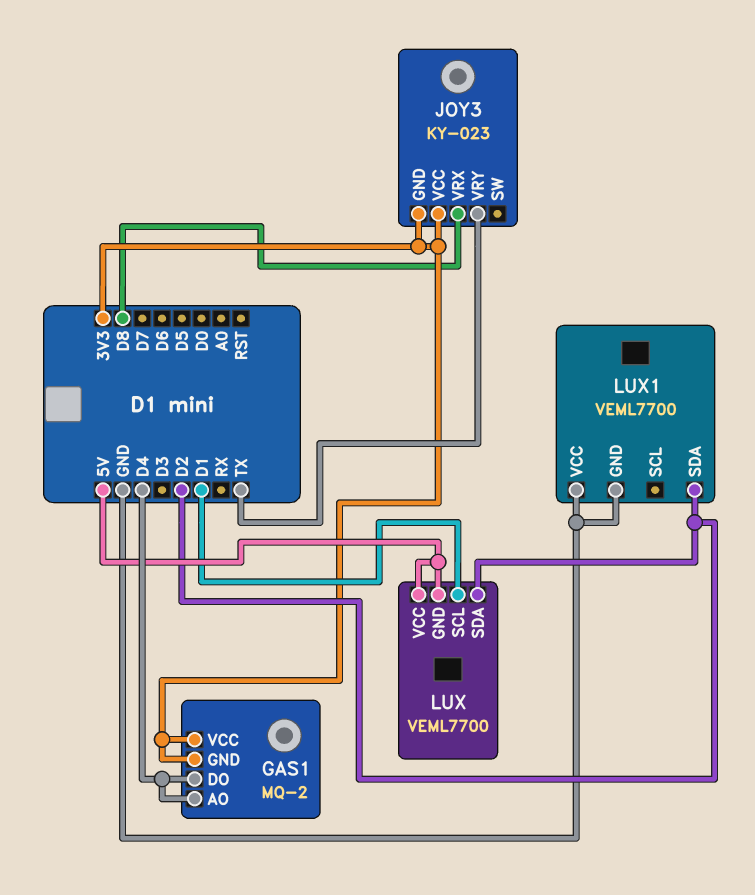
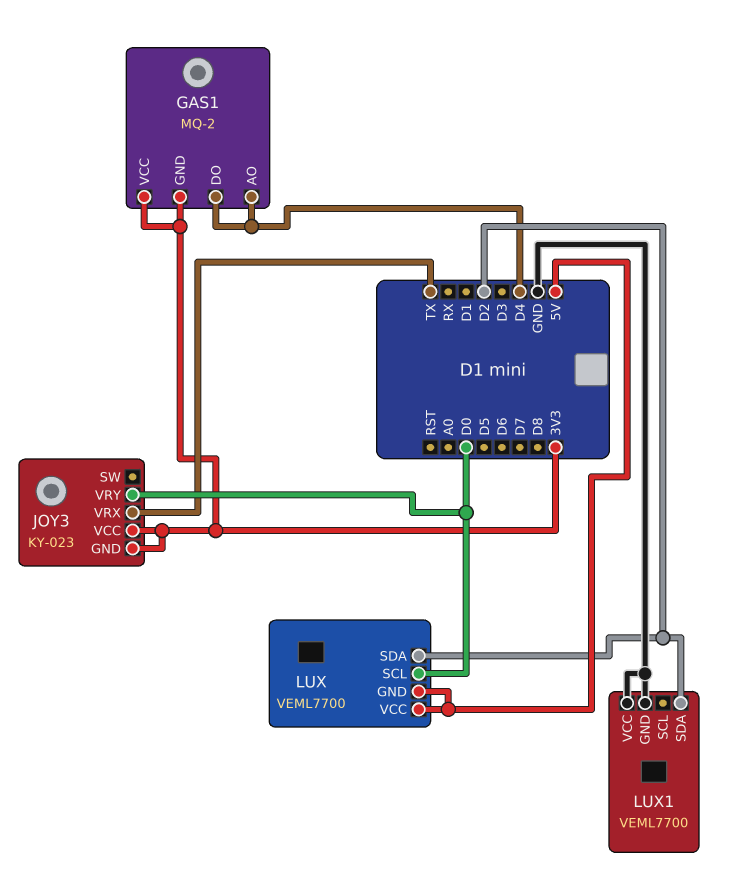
JOY3 pin VRX: D8 -> TX
JOY3 pin VRY: TX -> D0
LUX pin SCL: D1 -> D0

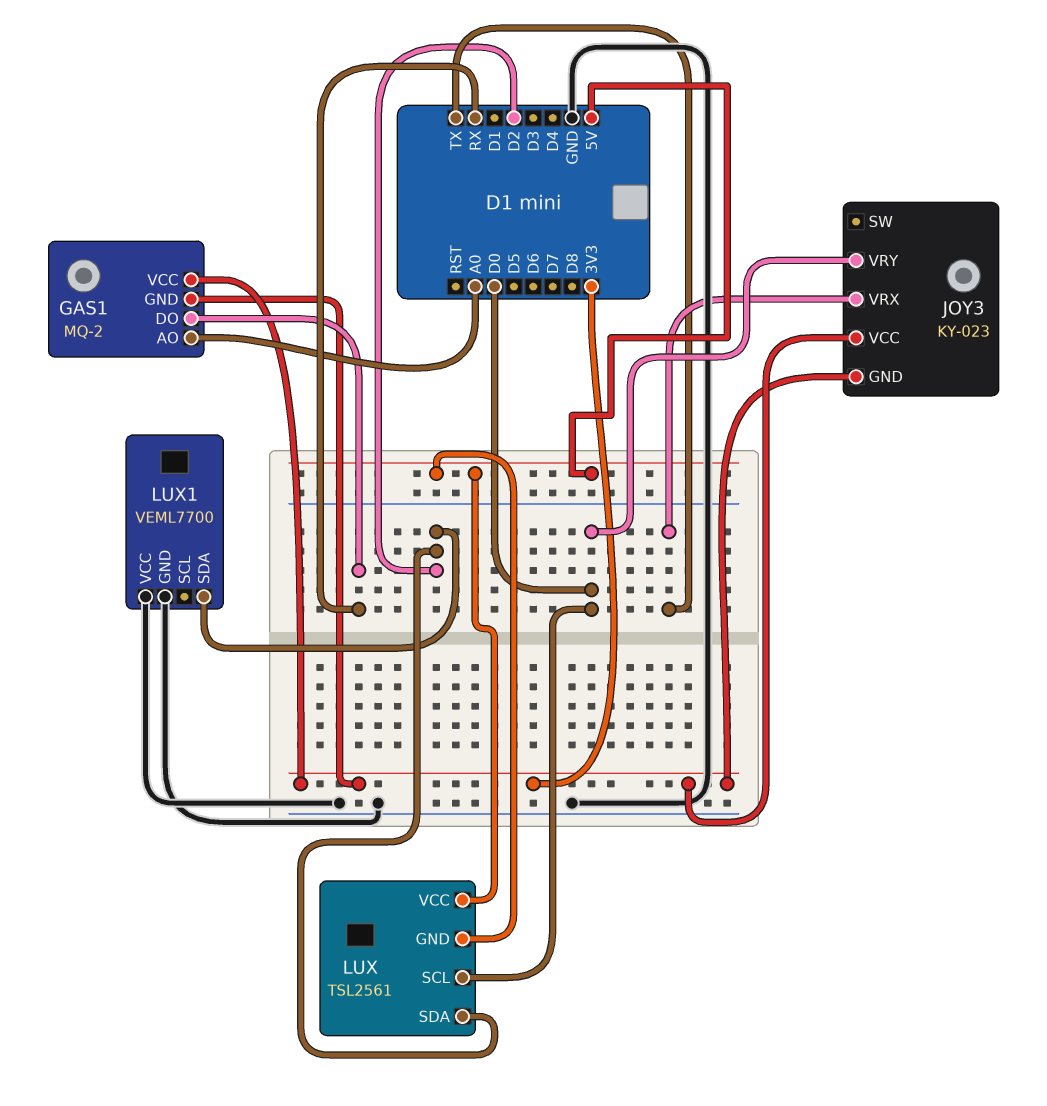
GAS1 pin AO: D4 -> A0
GAS1 pin DO: D4 -> RX
LUX: VEML7700 -> TSL2561

